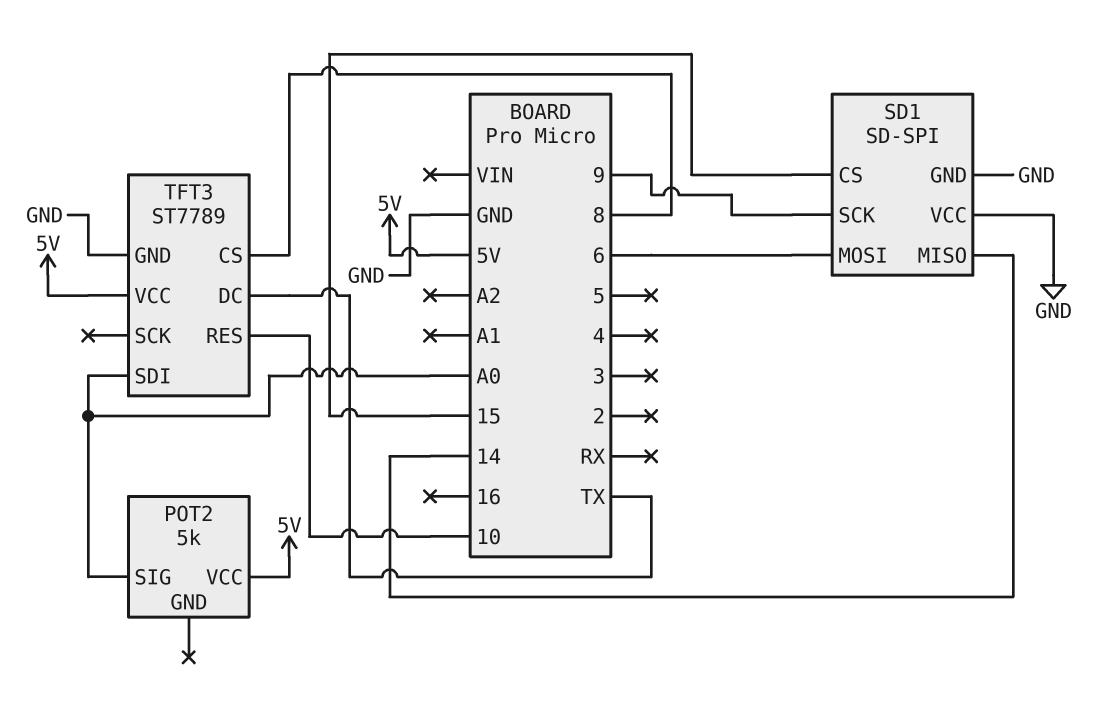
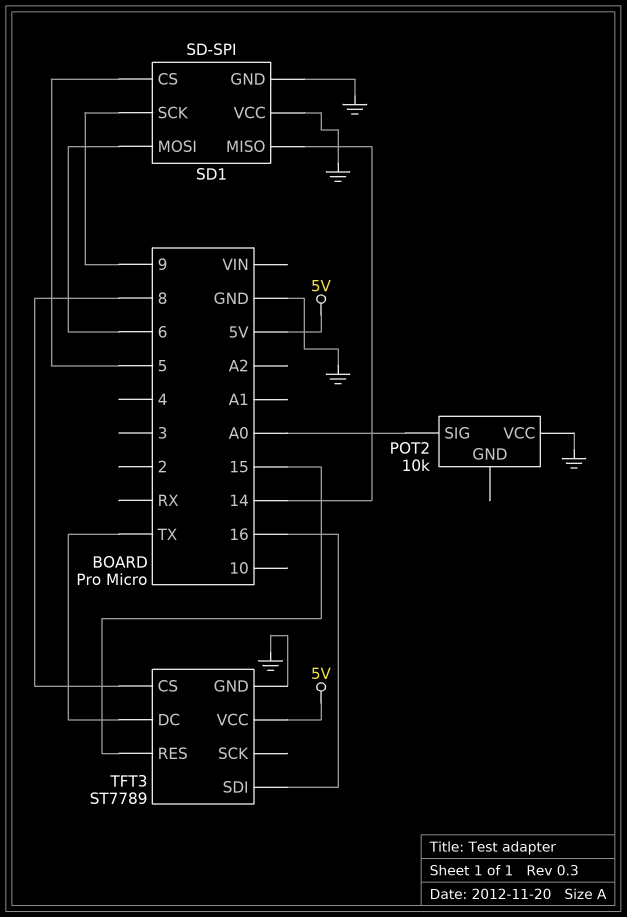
POT2: 5k -> 10k
POT2 pin VCC: 5V -> GND
SD1 pin CS: 15 -> 5
TFT3 pin RES: 10 -> 15
TFT3 pin SDI: A0 -> 16

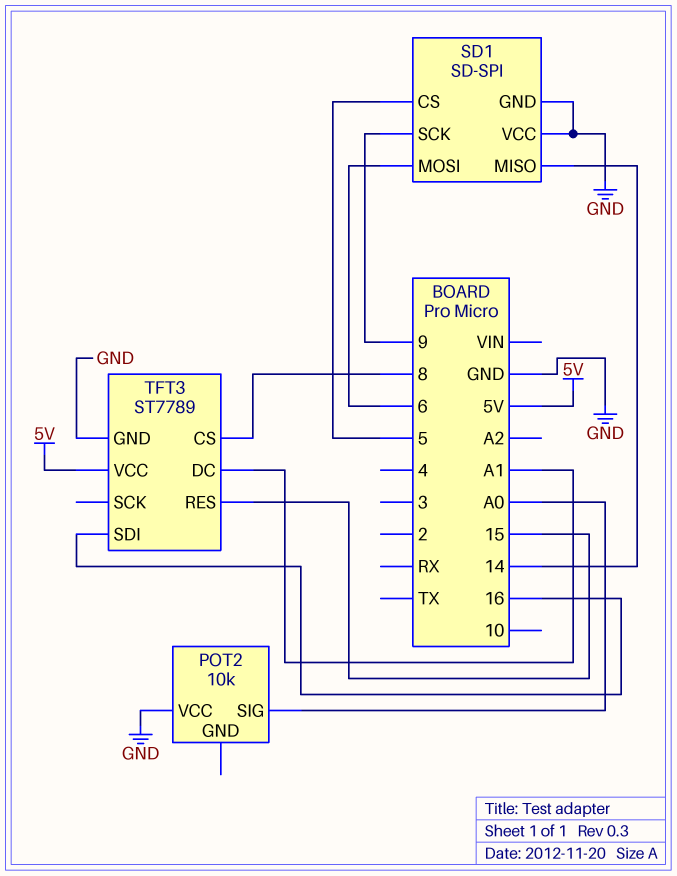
TFT3 pin DC: TX -> A1

